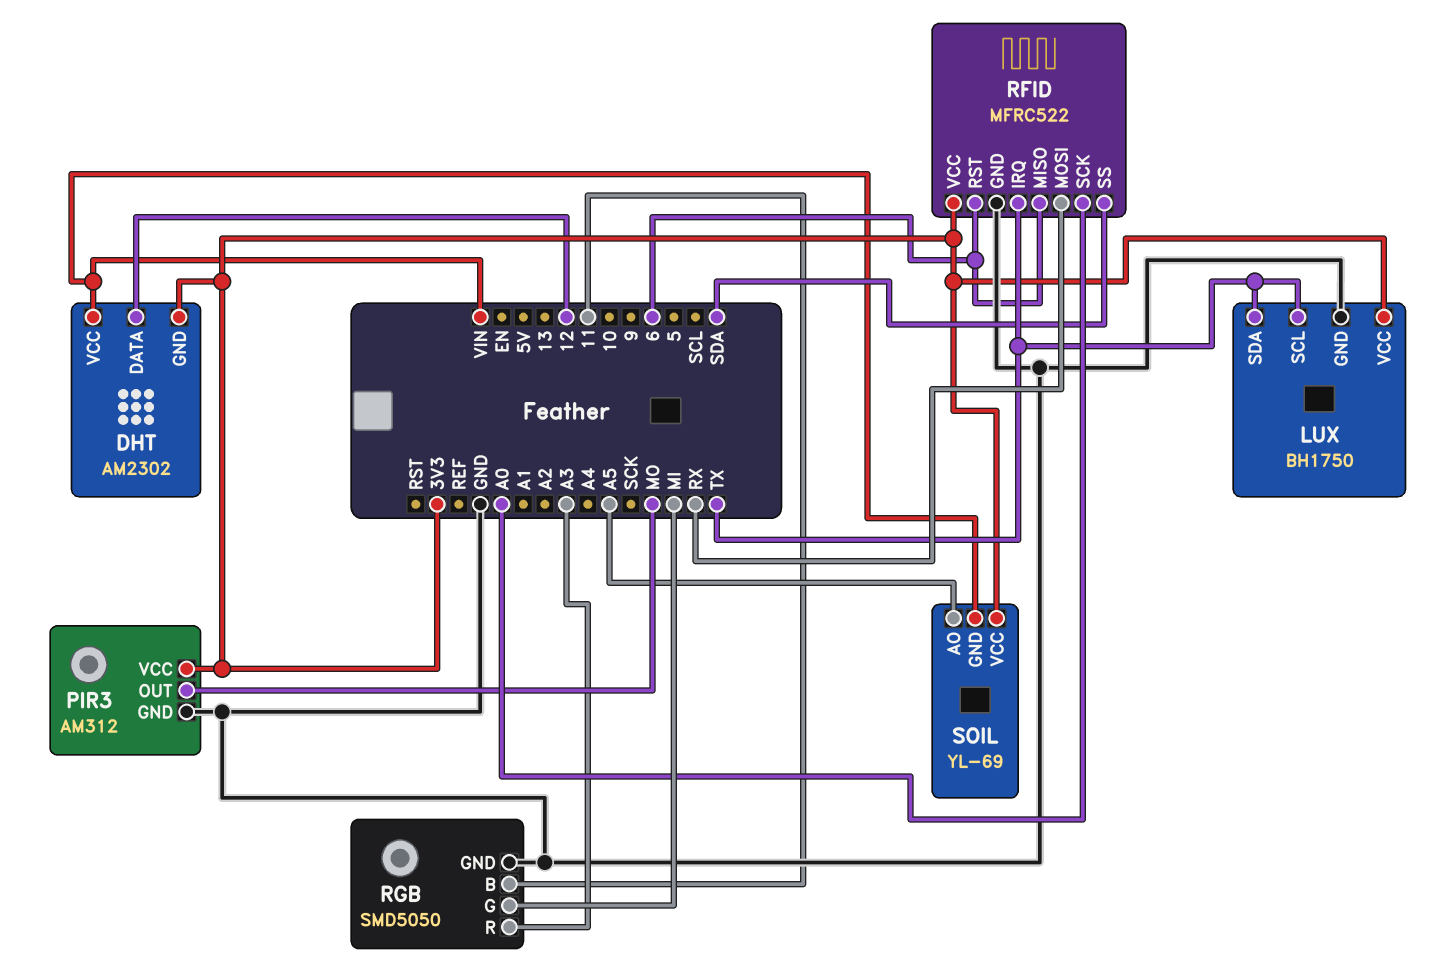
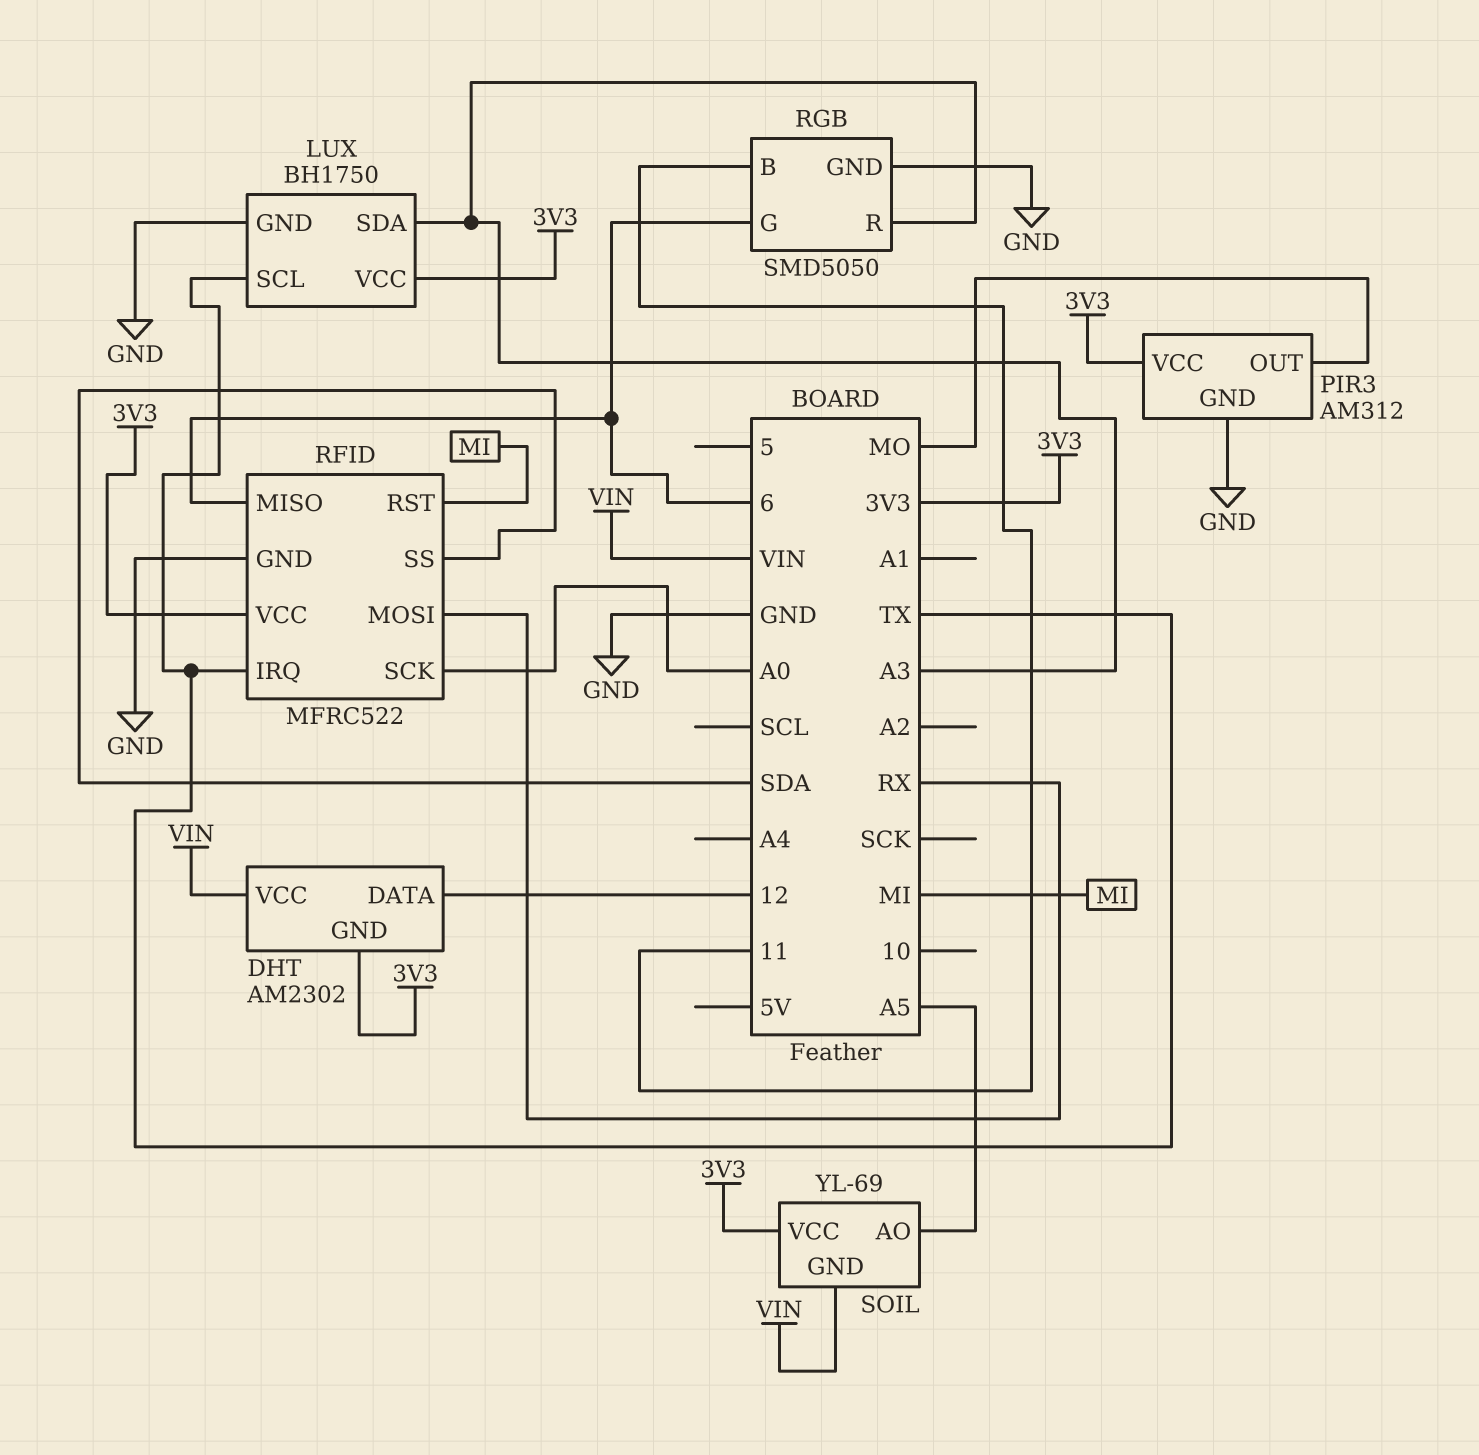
LUX pin SDA: TX -> A3
RFID pin RST: 6 -> MI
RGB pin G: MI -> 6

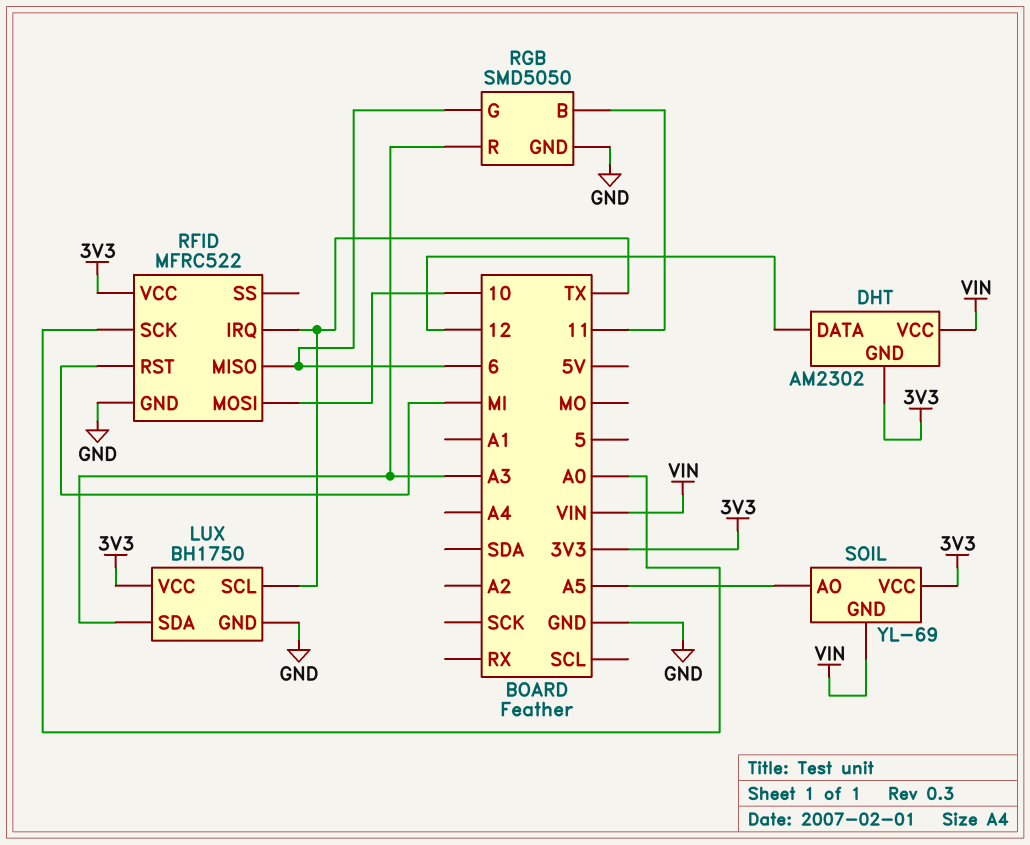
PIR3: AM312 -> none
PIR3 pin GND: GND -> none
PIR3 pin OUT: MO -> none
PIR3 pin VCC: 3V3 -> none
RFID pin MOSI: RX -> 10
RFID pin SS: SDA -> none

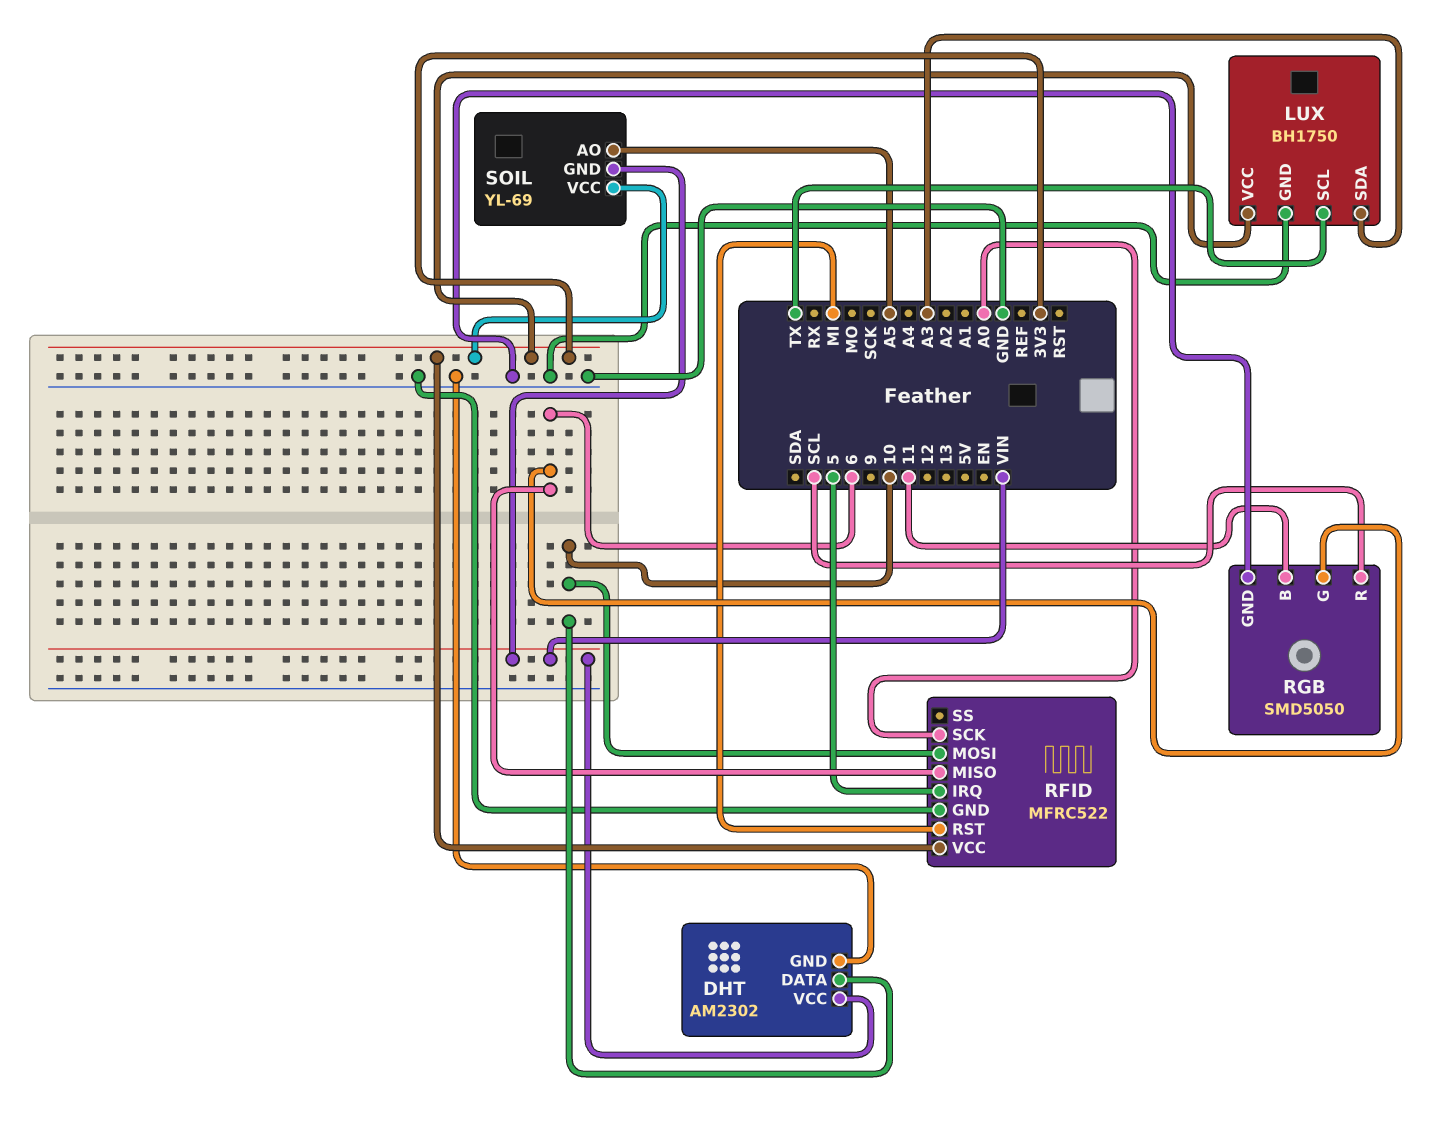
DHT pin DATA: 12 -> 10
DHT pin GND: 3V3 -> GND
RFID pin IRQ: TX -> 5
RGB pin R: A3 -> SCL

